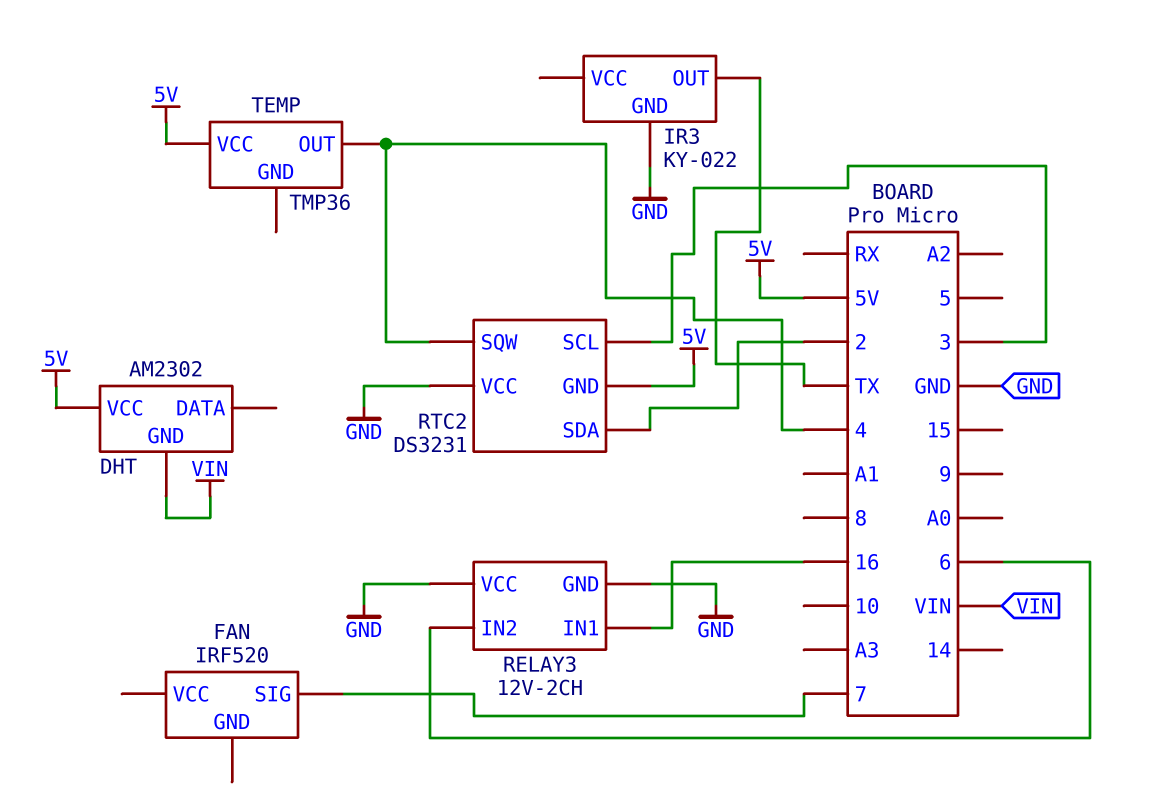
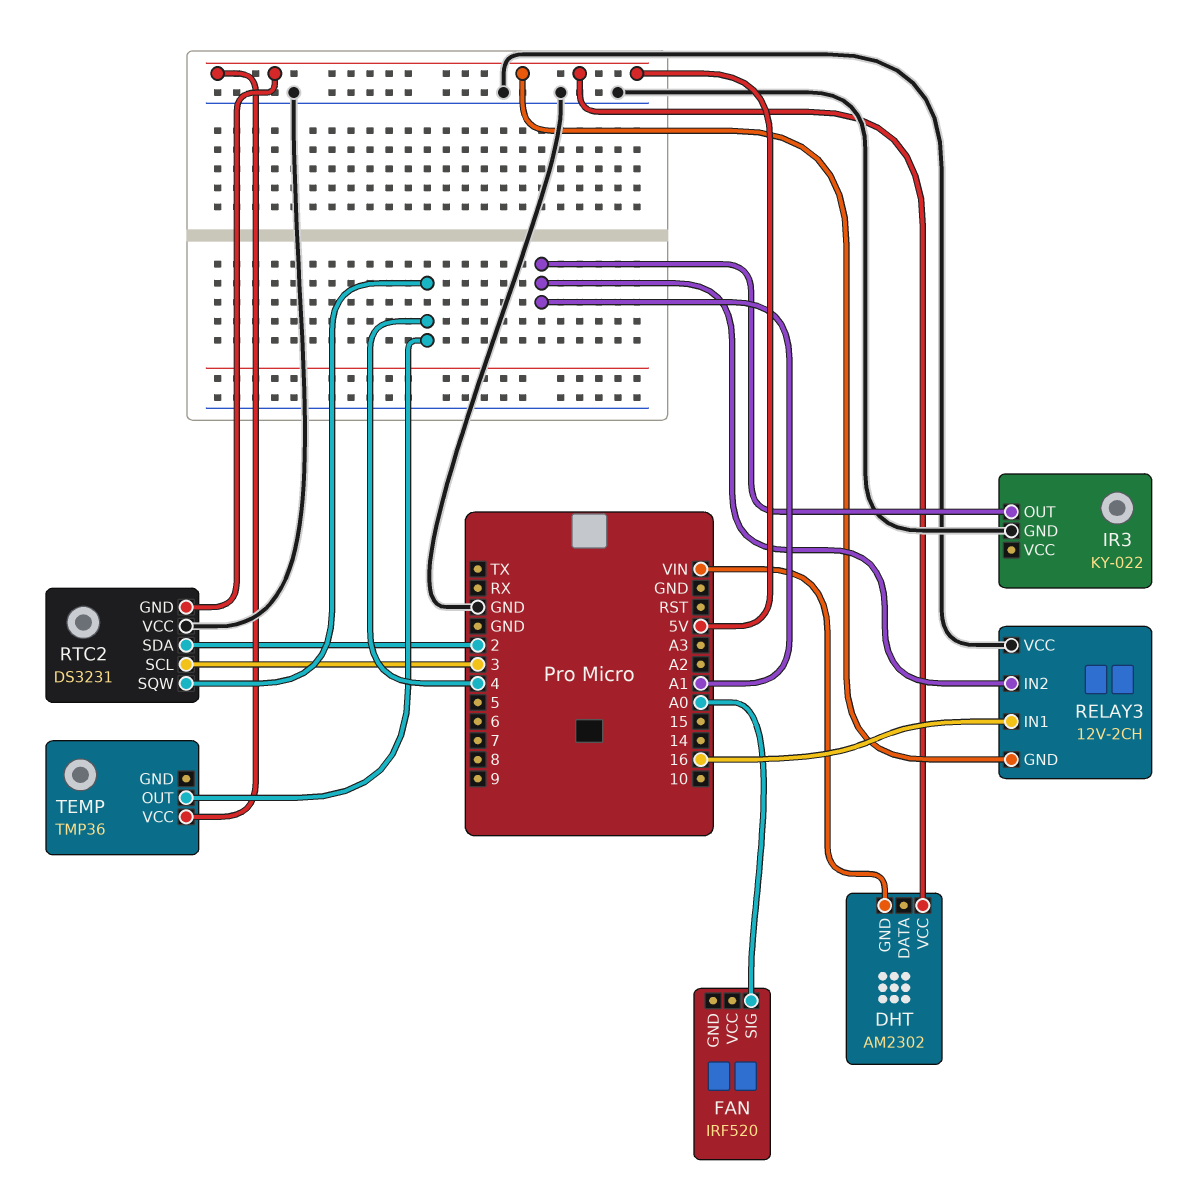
FAN pin SIG: 7 -> A0
IR3 pin OUT: TX -> A1
RELAY3 pin GND: GND -> 5V
RELAY3 pin IN2: 6 -> A1

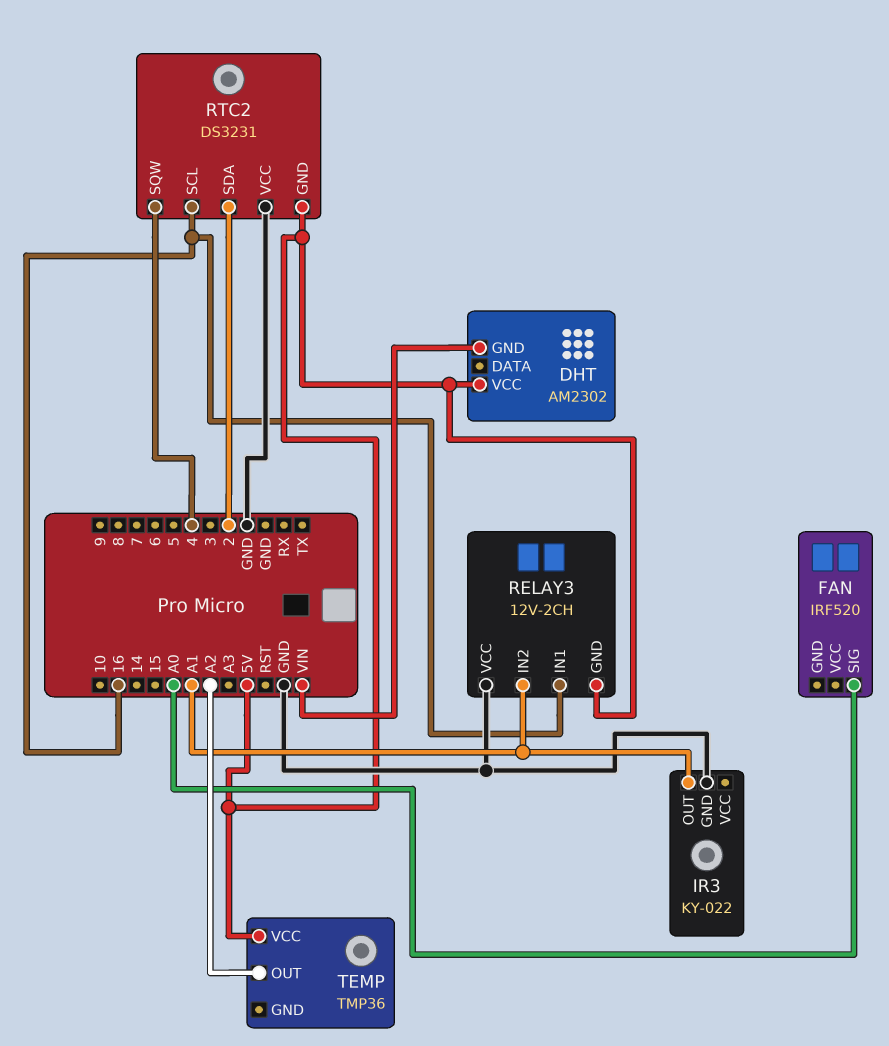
RTC2 pin SCL: 3 -> 16
TEMP pin OUT: 4 -> A2

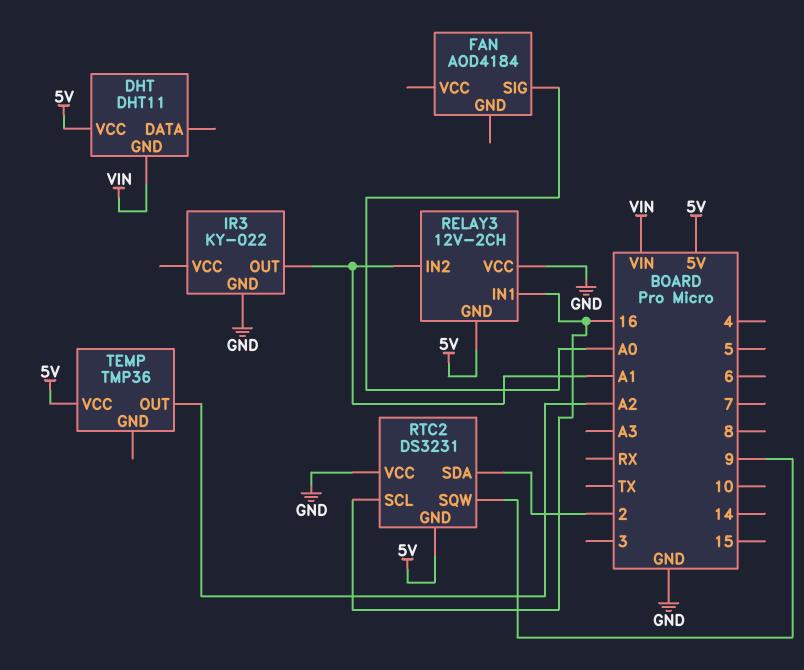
DHT: AM2302 -> DHT11
FAN: IRF520 -> AOD4184
RTC2 pin SQW: 4 -> 9

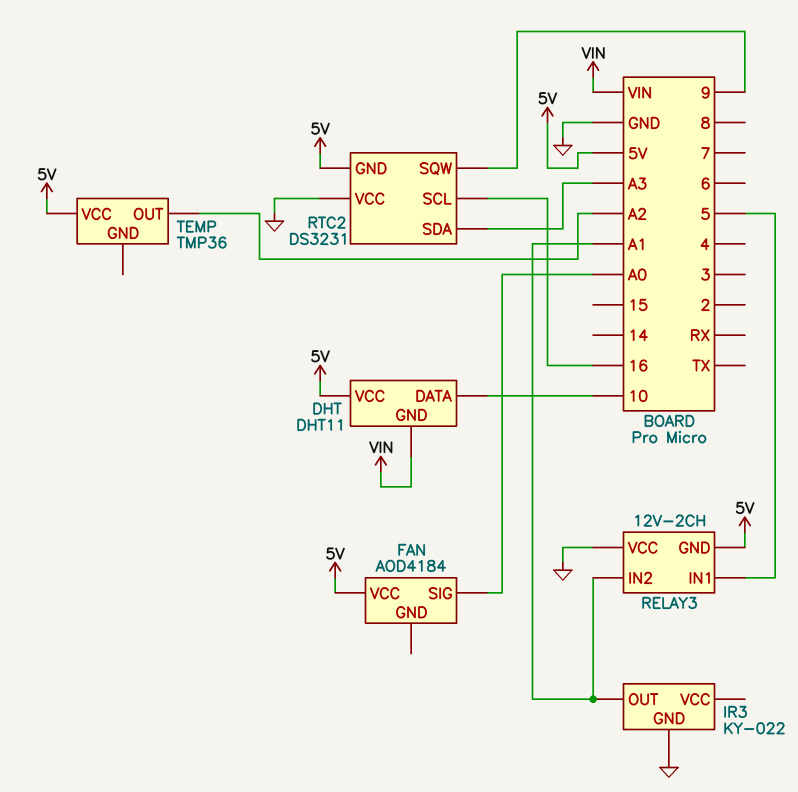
DHT pin DATA: none -> 10
FAN pin VCC: none -> 5V
RELAY3 pin IN1: 16 -> 5
RTC2 pin SDA: 2 -> A3

